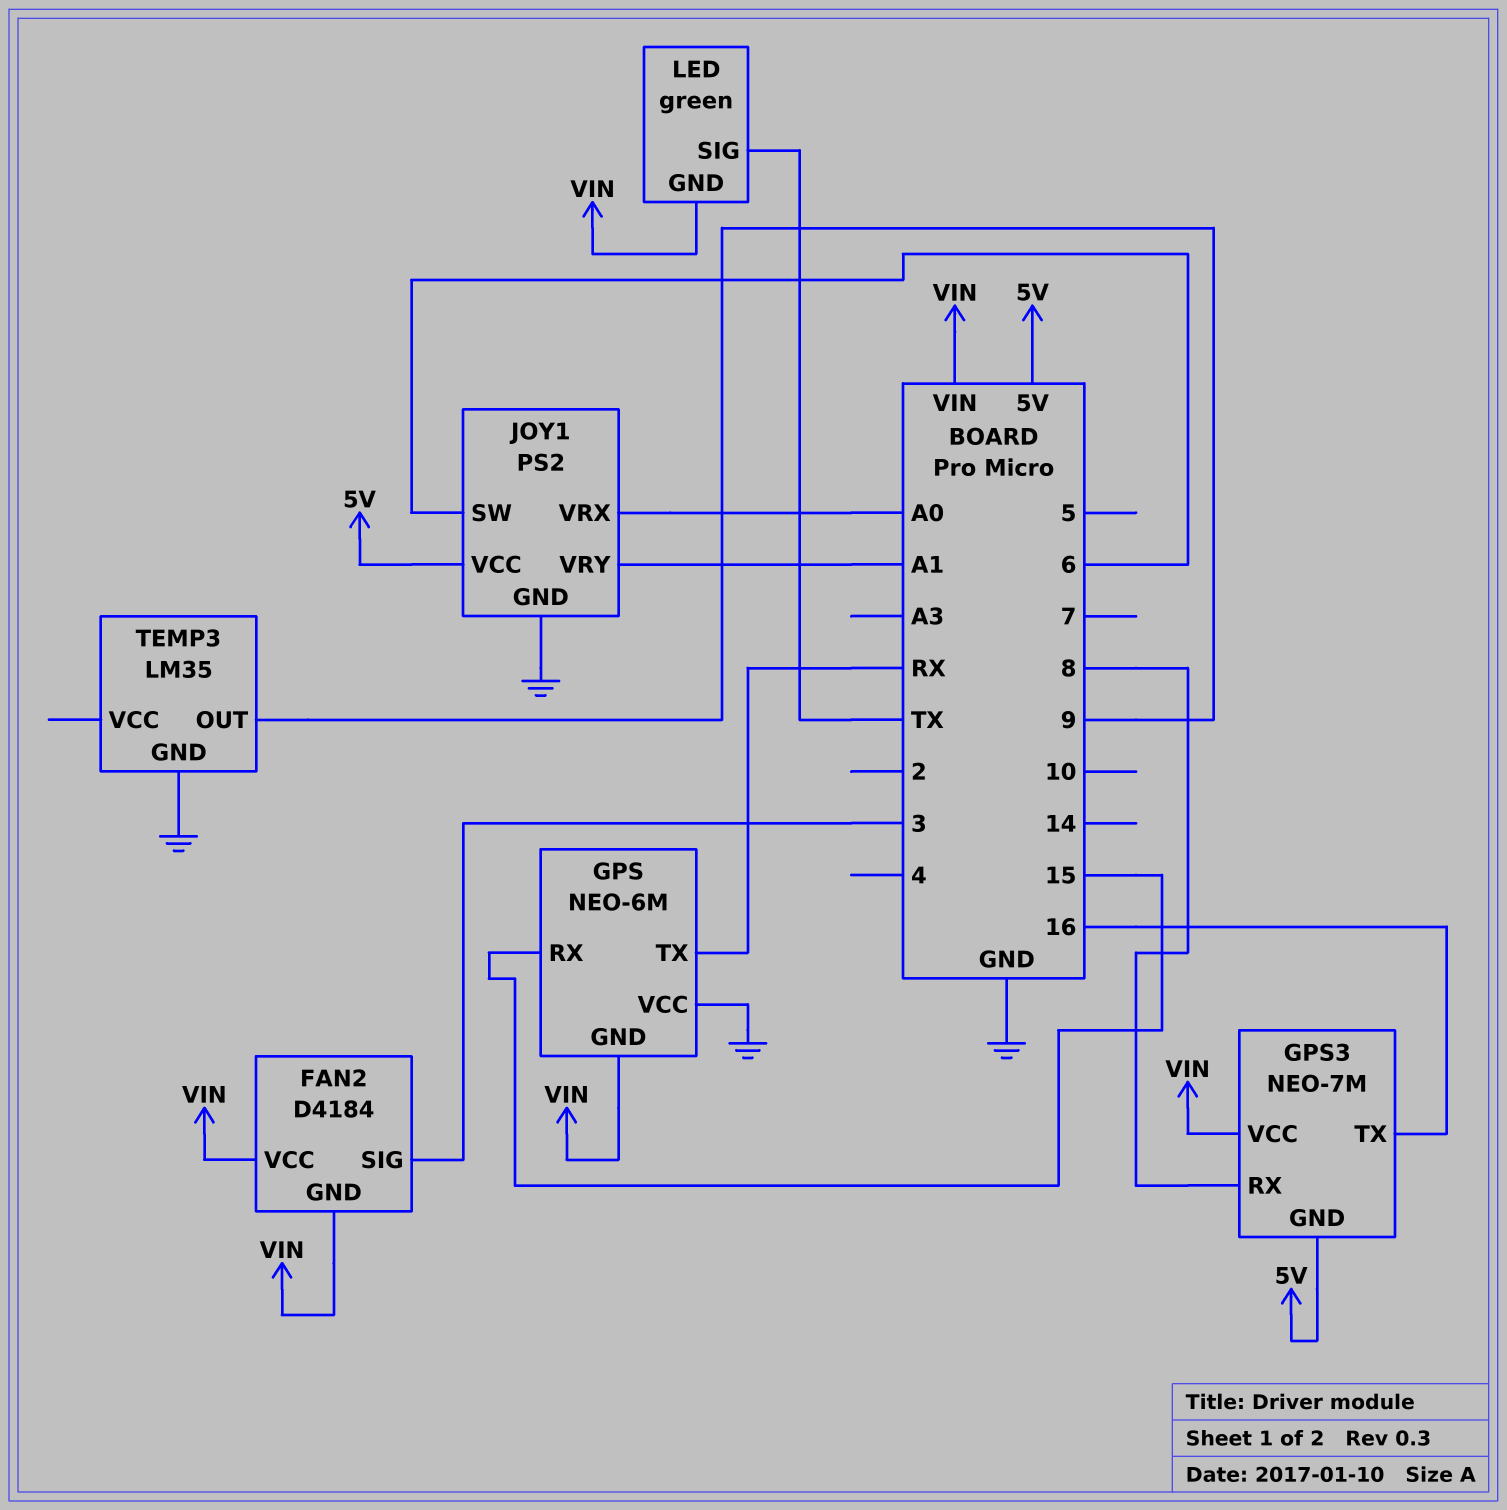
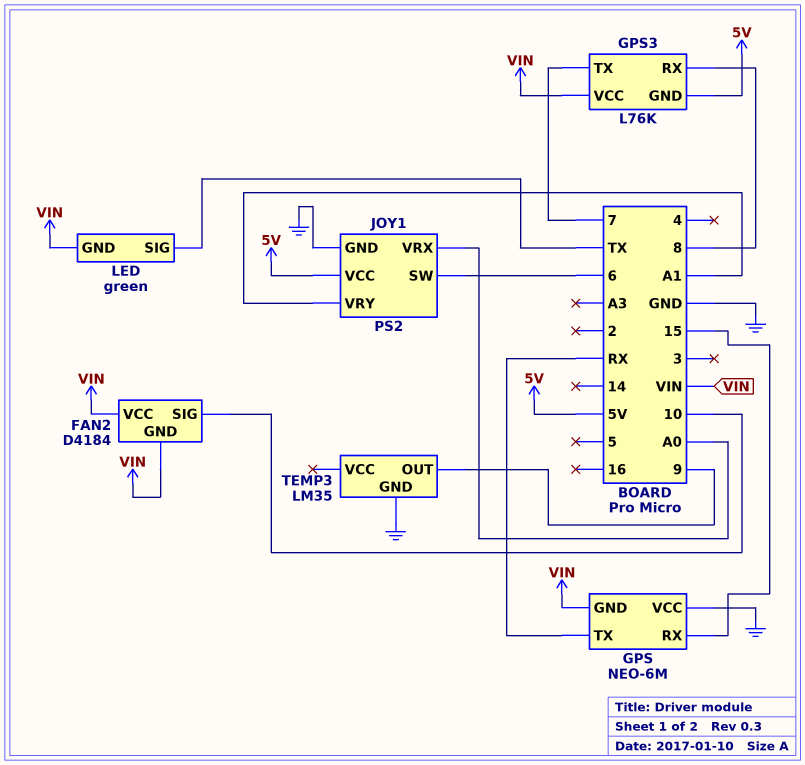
FAN2 pin SIG: 3 -> 10
GPS3: NEO-7M -> L76K
GPS3 pin TX: 16 -> 7

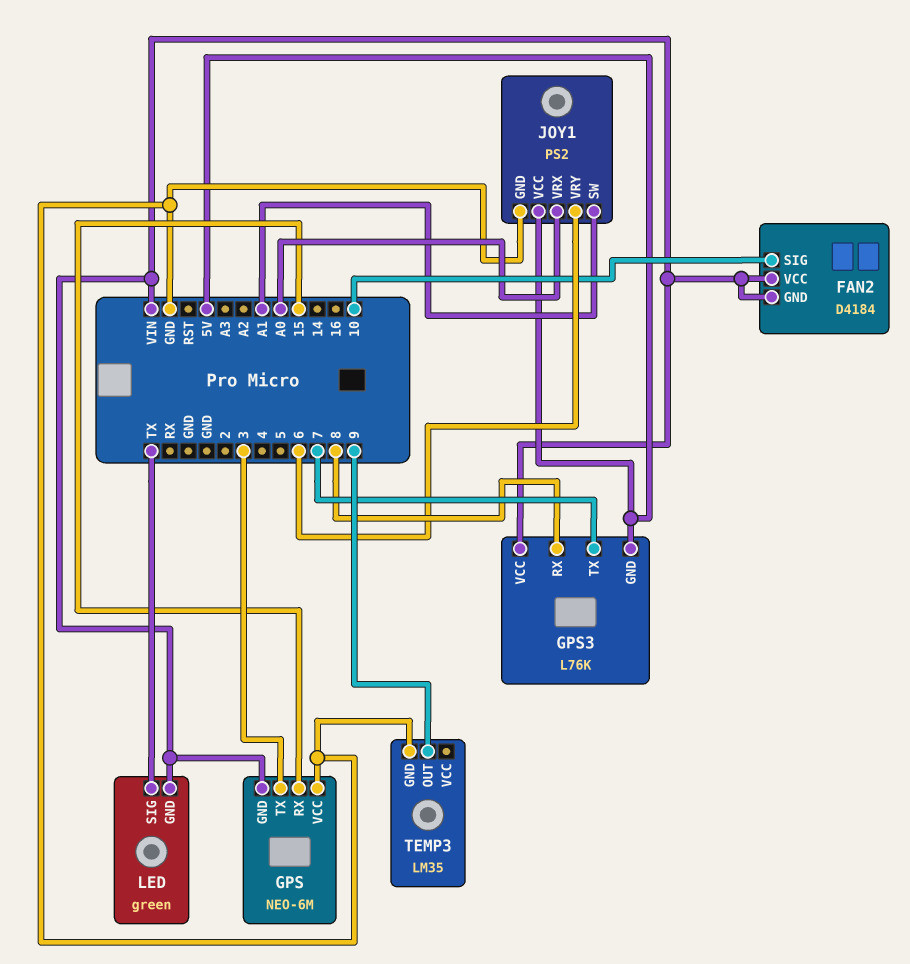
GPS pin TX: RX -> 3
JOY1 pin SW: 6 -> A1
JOY1 pin VRY: A1 -> 6

